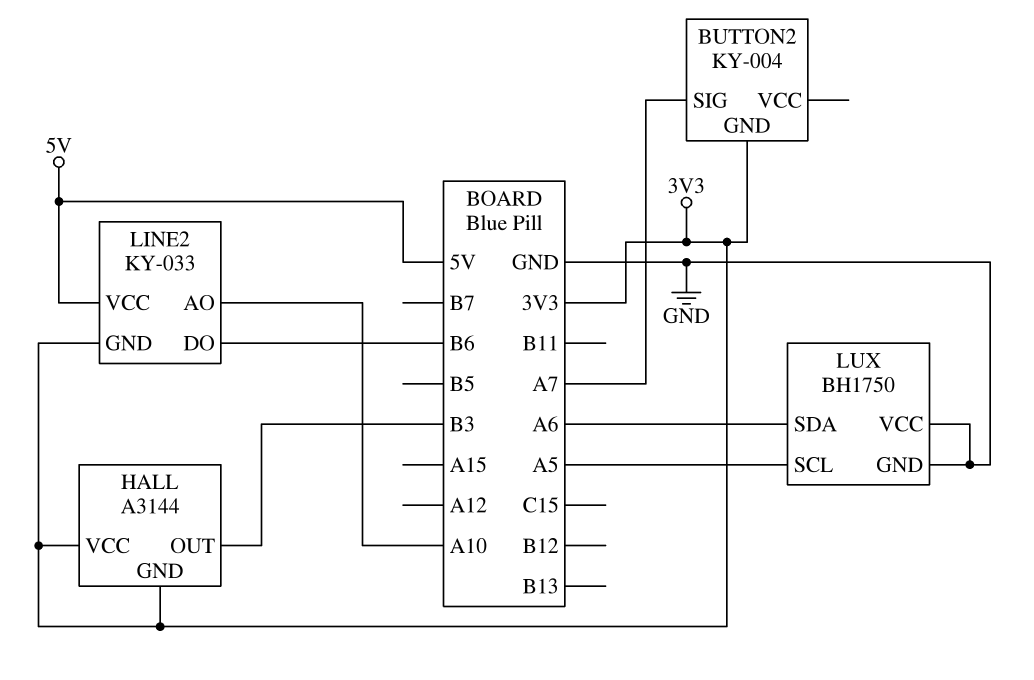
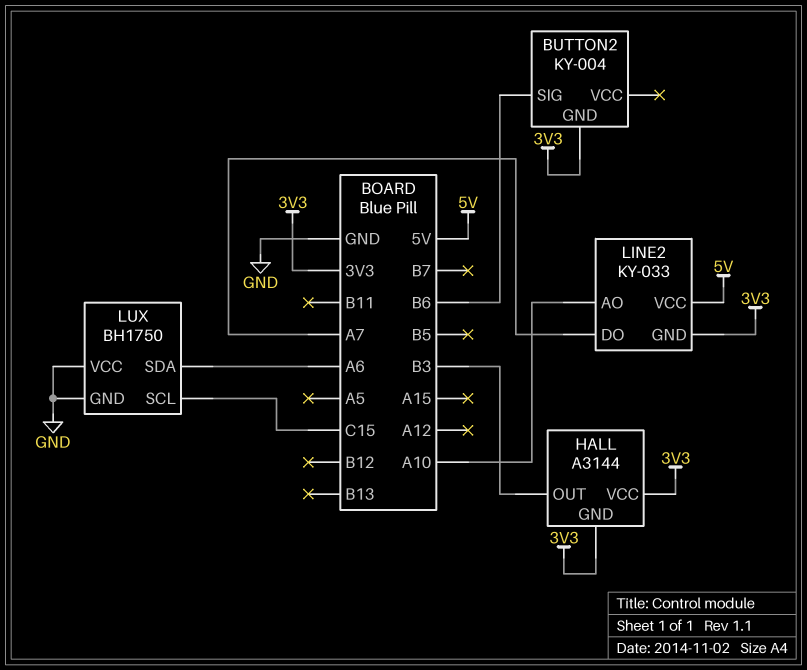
BUTTON2 pin SIG: A7 -> B6
LINE2 pin DO: B6 -> A7
LUX pin SCL: A5 -> C15

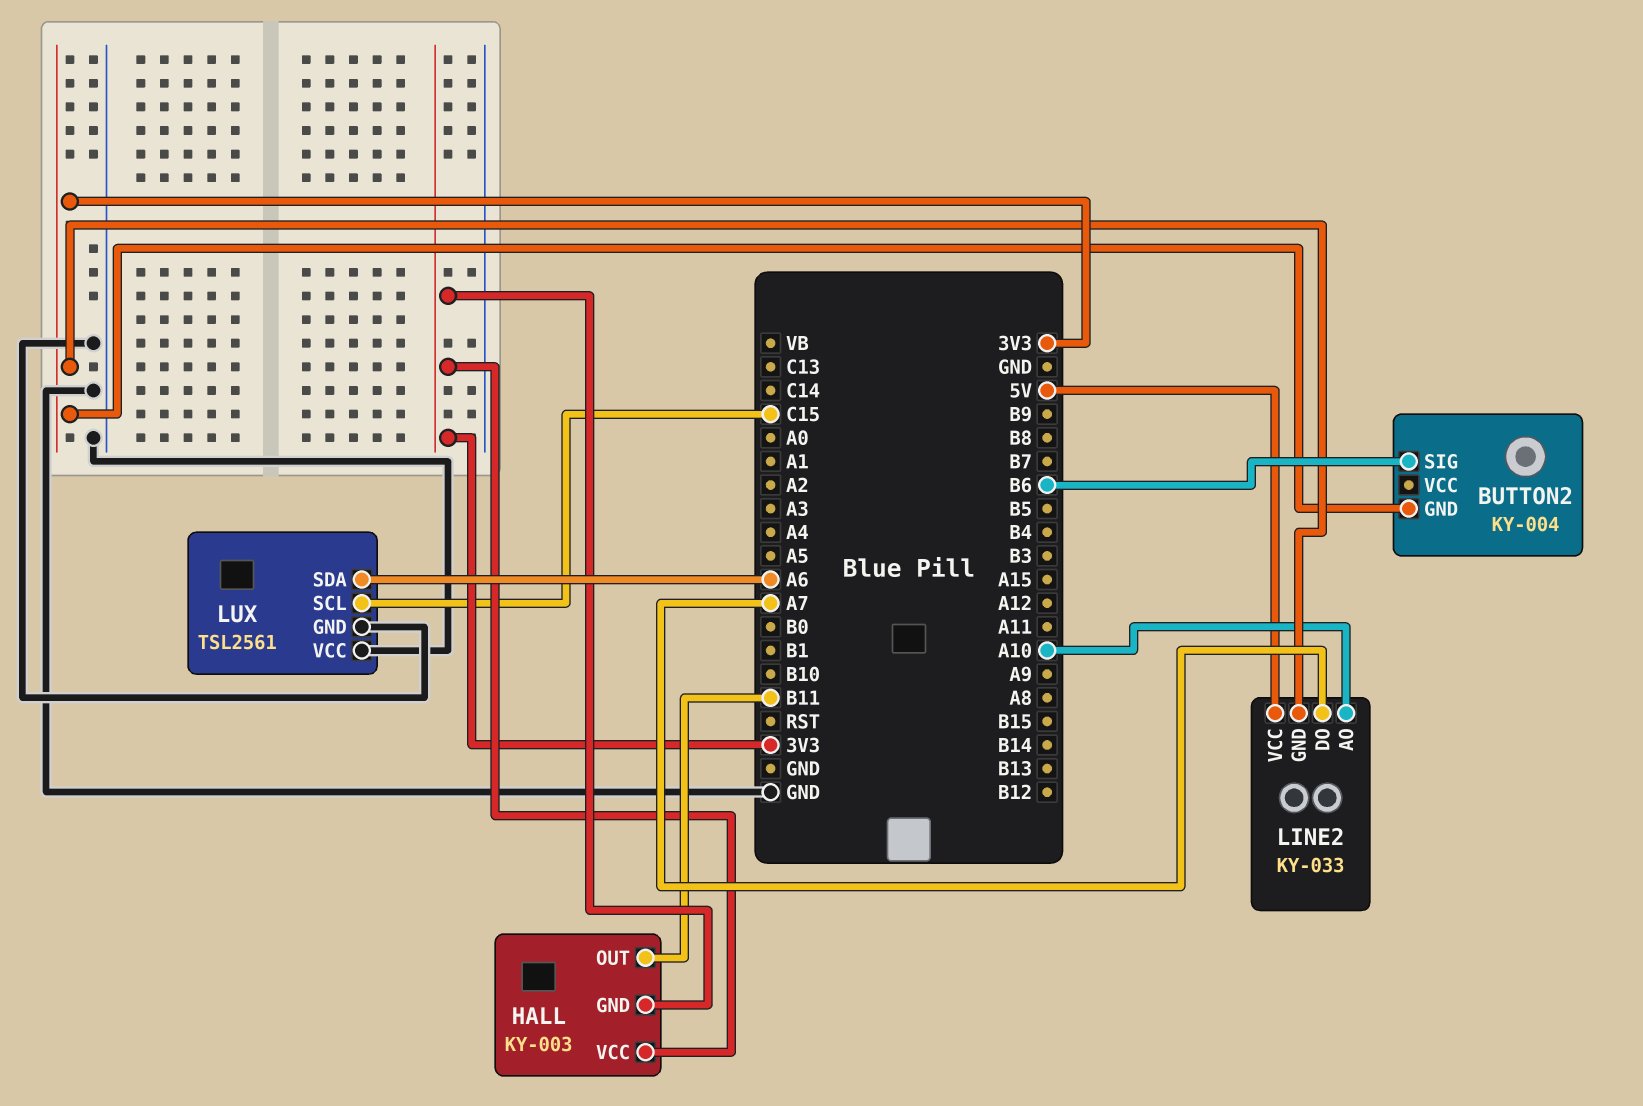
HALL: A3144 -> KY-003
HALL pin OUT: B3 -> B11
LUX: BH1750 -> TSL2561

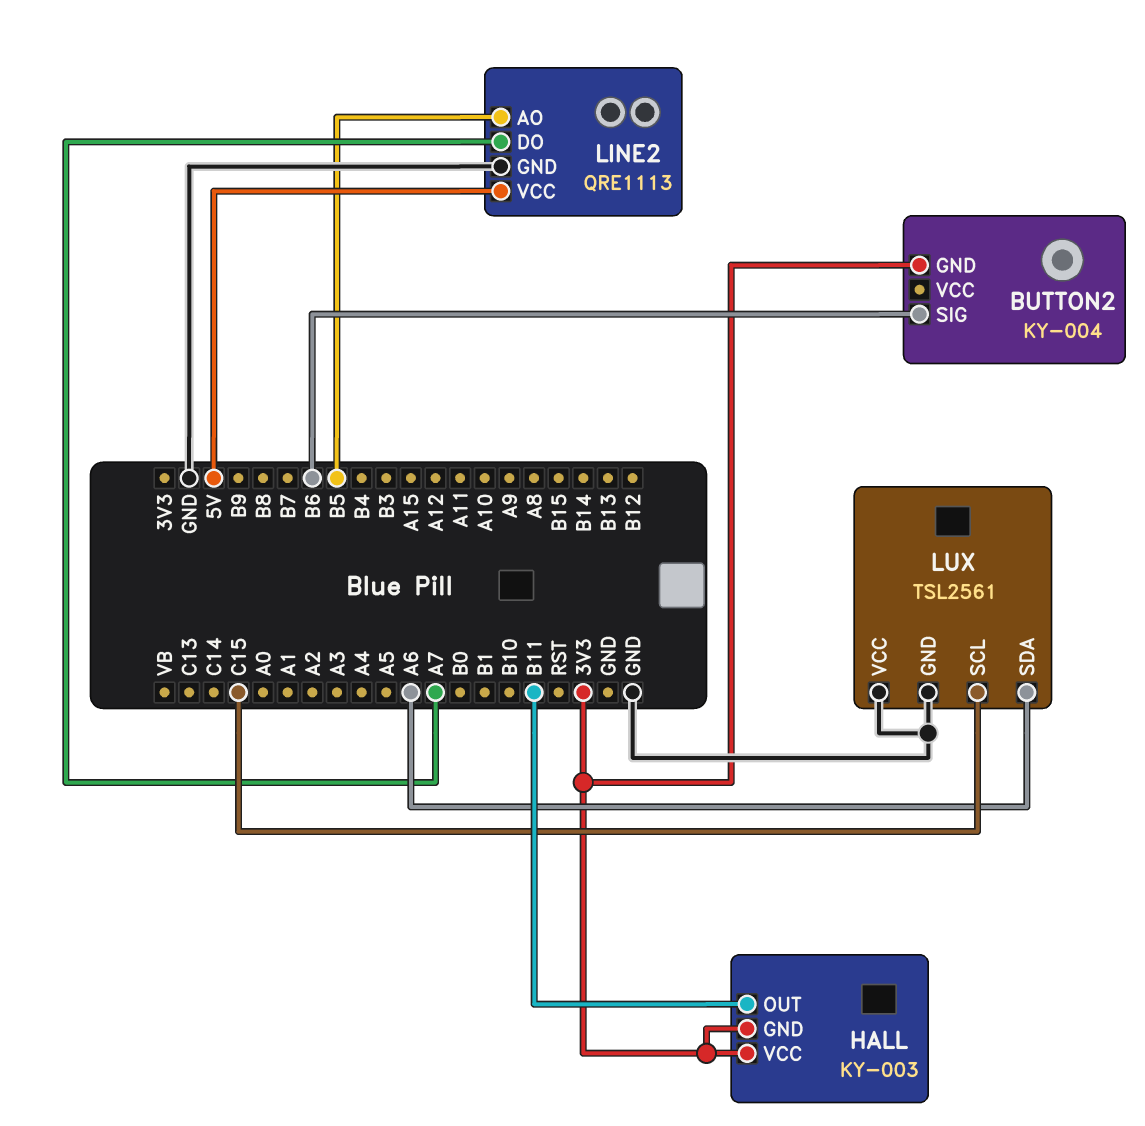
LINE2: KY-033 -> QRE1113
LINE2 pin AO: A10 -> B5
LINE2 pin GND: 3V3 -> GND

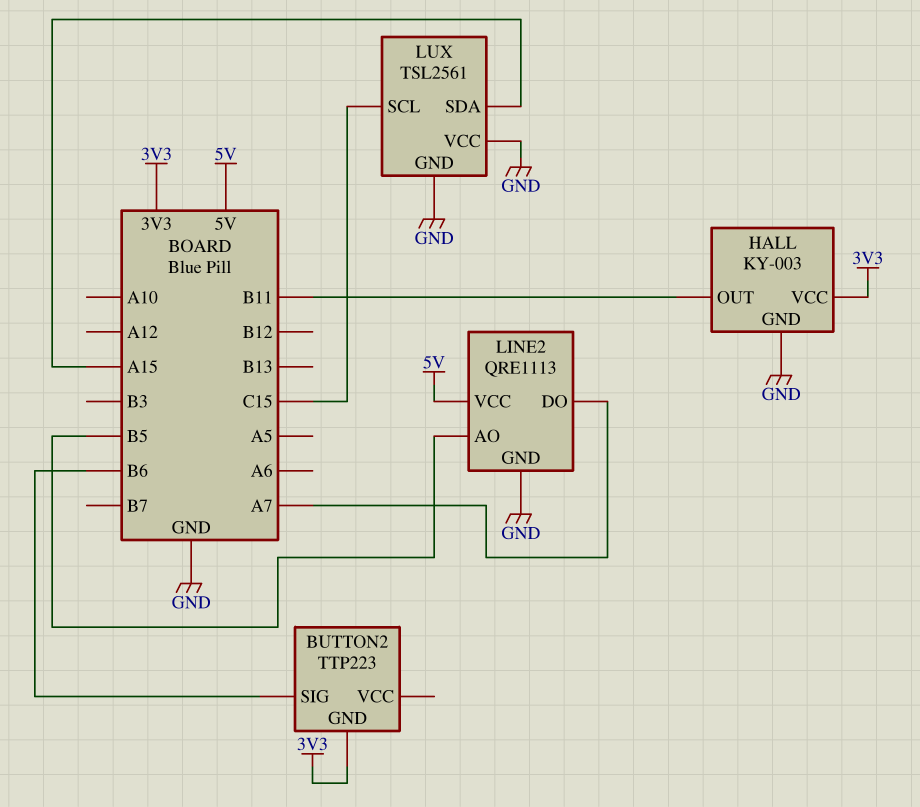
BUTTON2: KY-004 -> TTP223
HALL pin GND: 3V3 -> GND
LUX pin SDA: A6 -> A15

